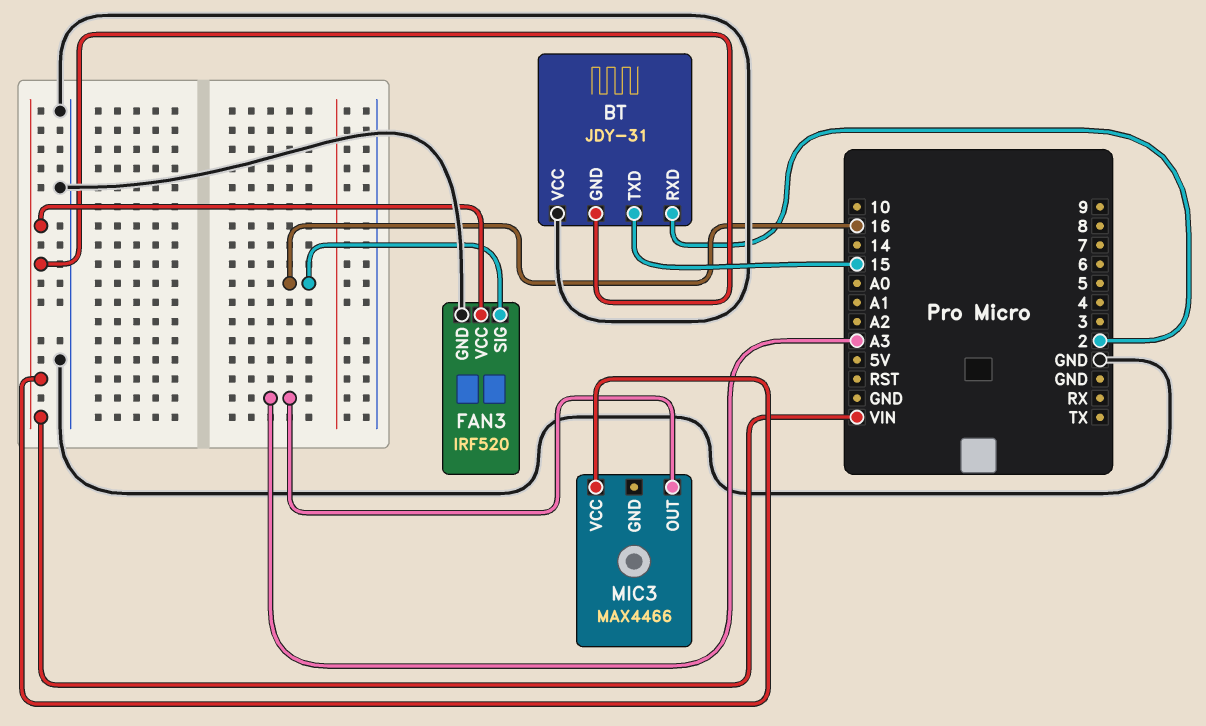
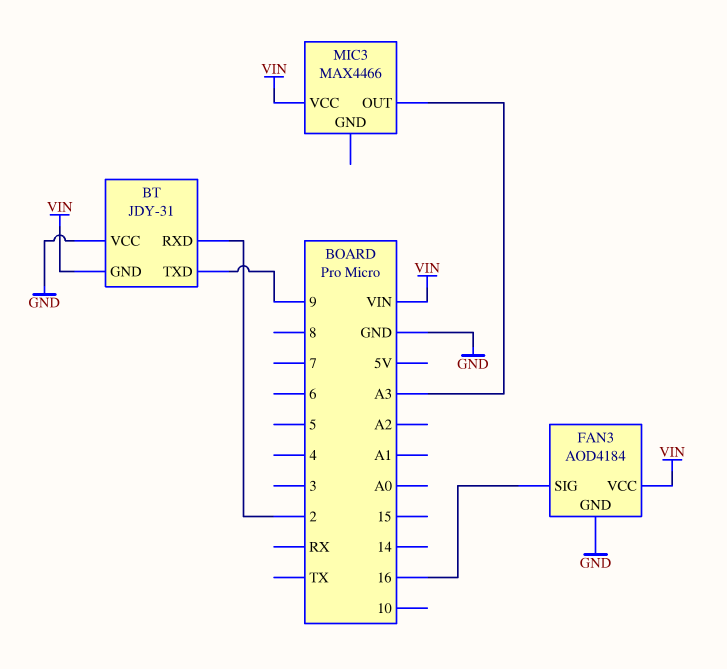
BT pin TXD: 15 -> 9
FAN3: IRF520 -> AOD4184

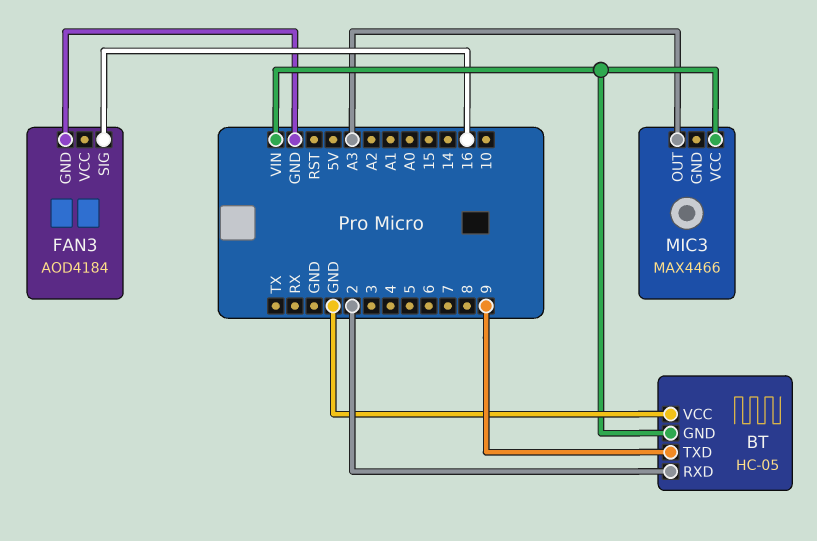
BT: JDY-31 -> HC-05
FAN3 pin VCC: VIN -> none

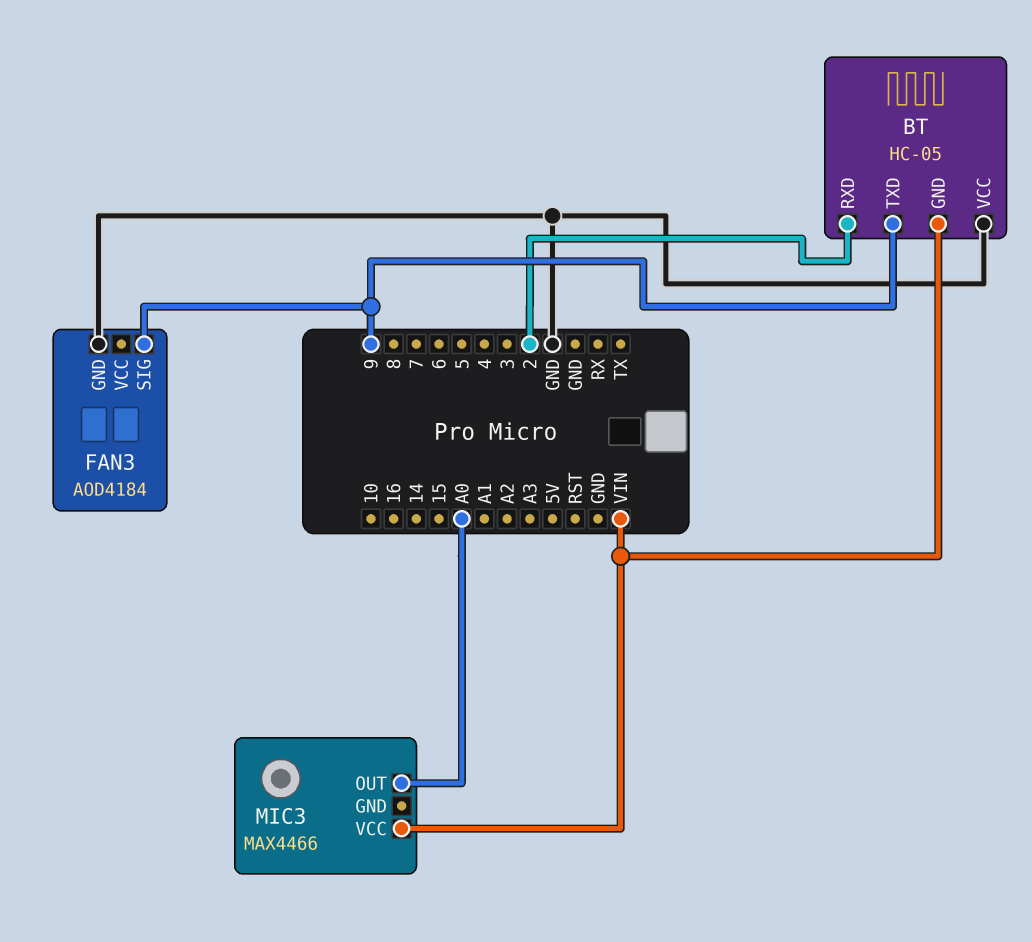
FAN3 pin SIG: 16 -> 9
MIC3 pin OUT: A3 -> A0

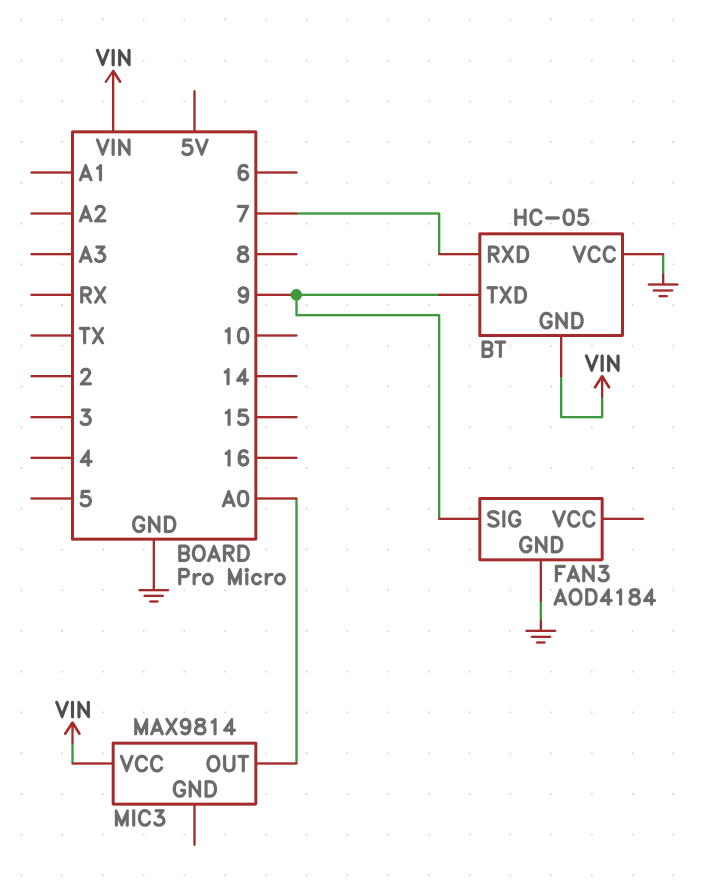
BT pin RXD: 2 -> 7
MIC3: MAX4466 -> MAX9814

